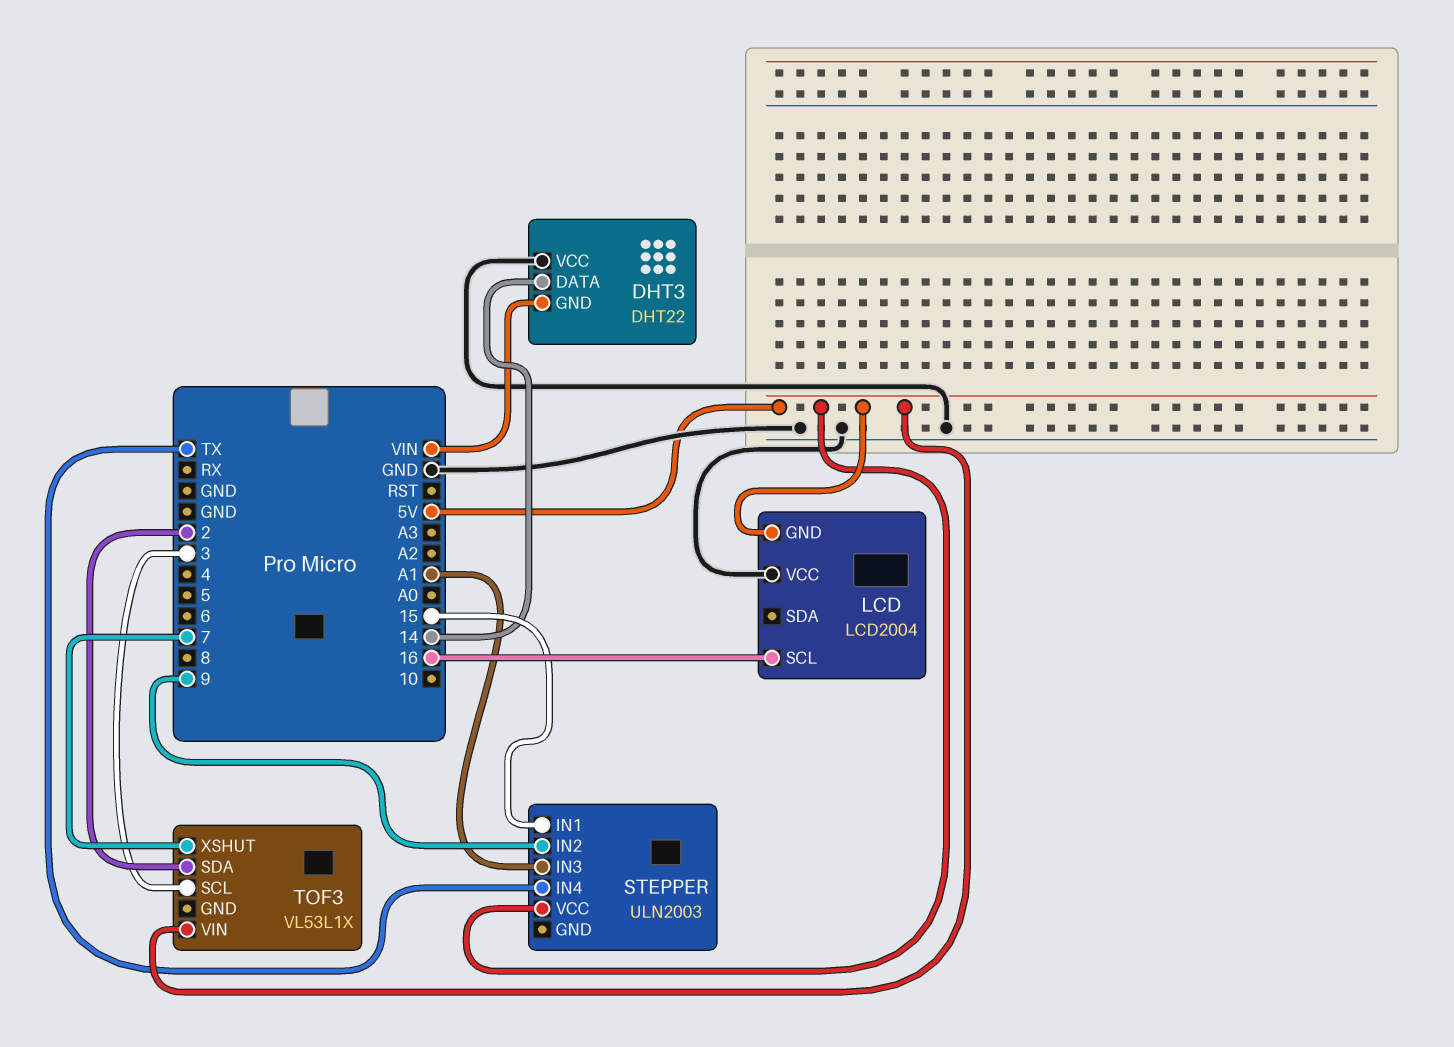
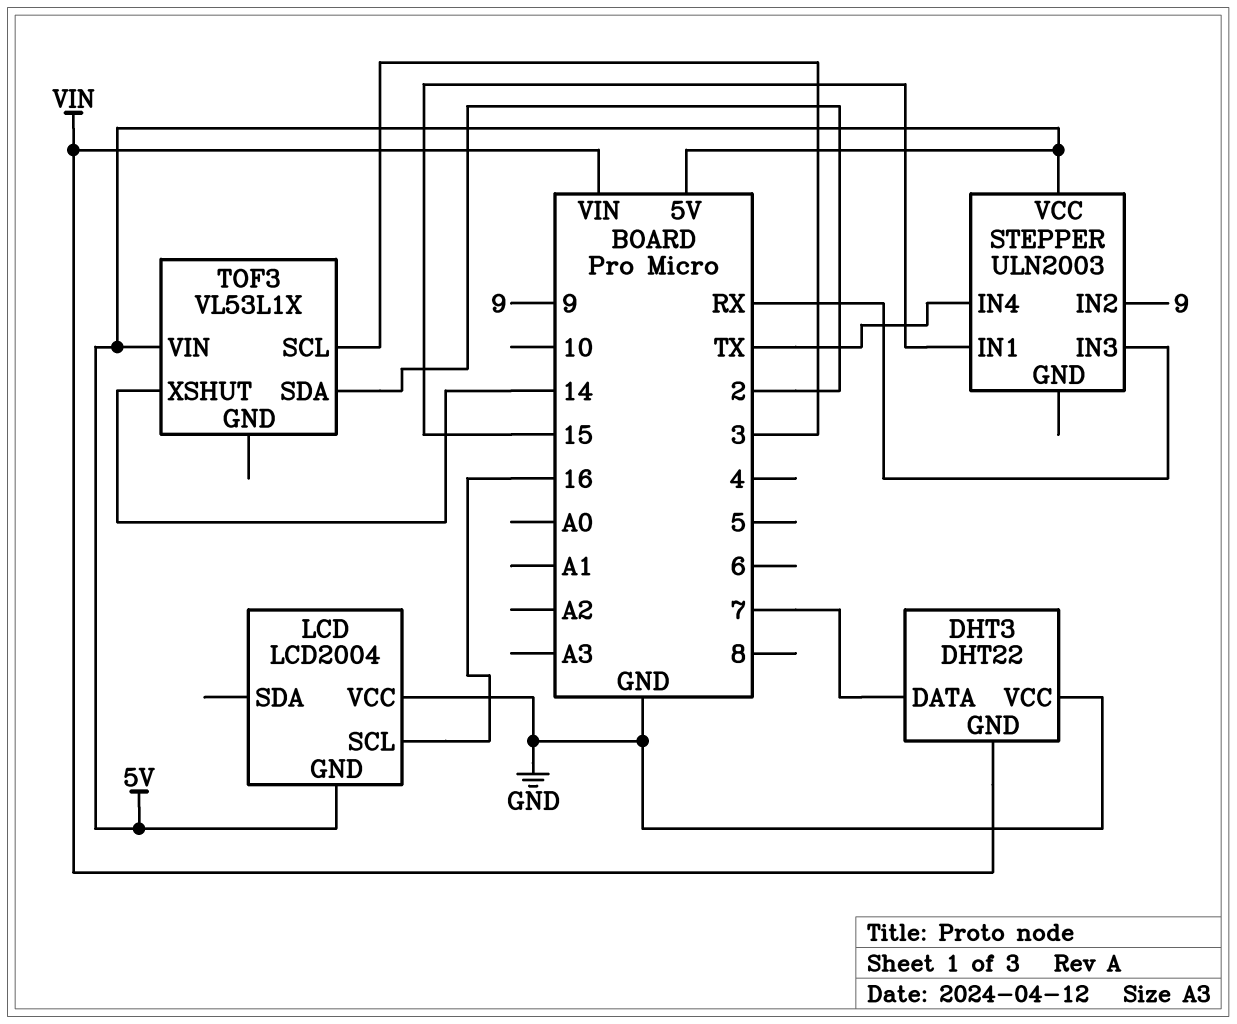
DHT3 pin DATA: 14 -> 7
STEPPER pin IN3: A1 -> RX
TOF3 pin XSHUT: 7 -> 14

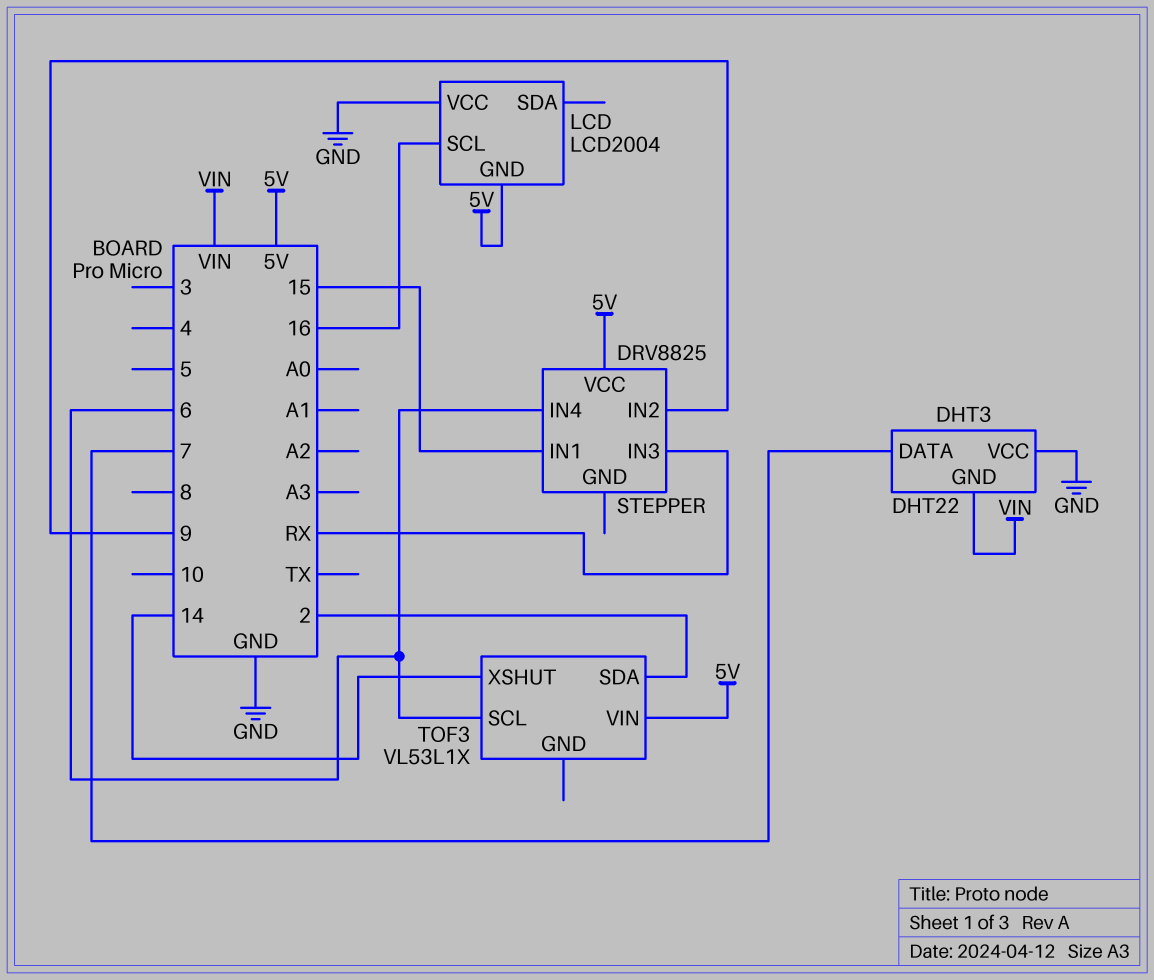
STEPPER: ULN2003 -> DRV8825
STEPPER pin IN4: TX -> 6
TOF3 pin SCL: 3 -> 6

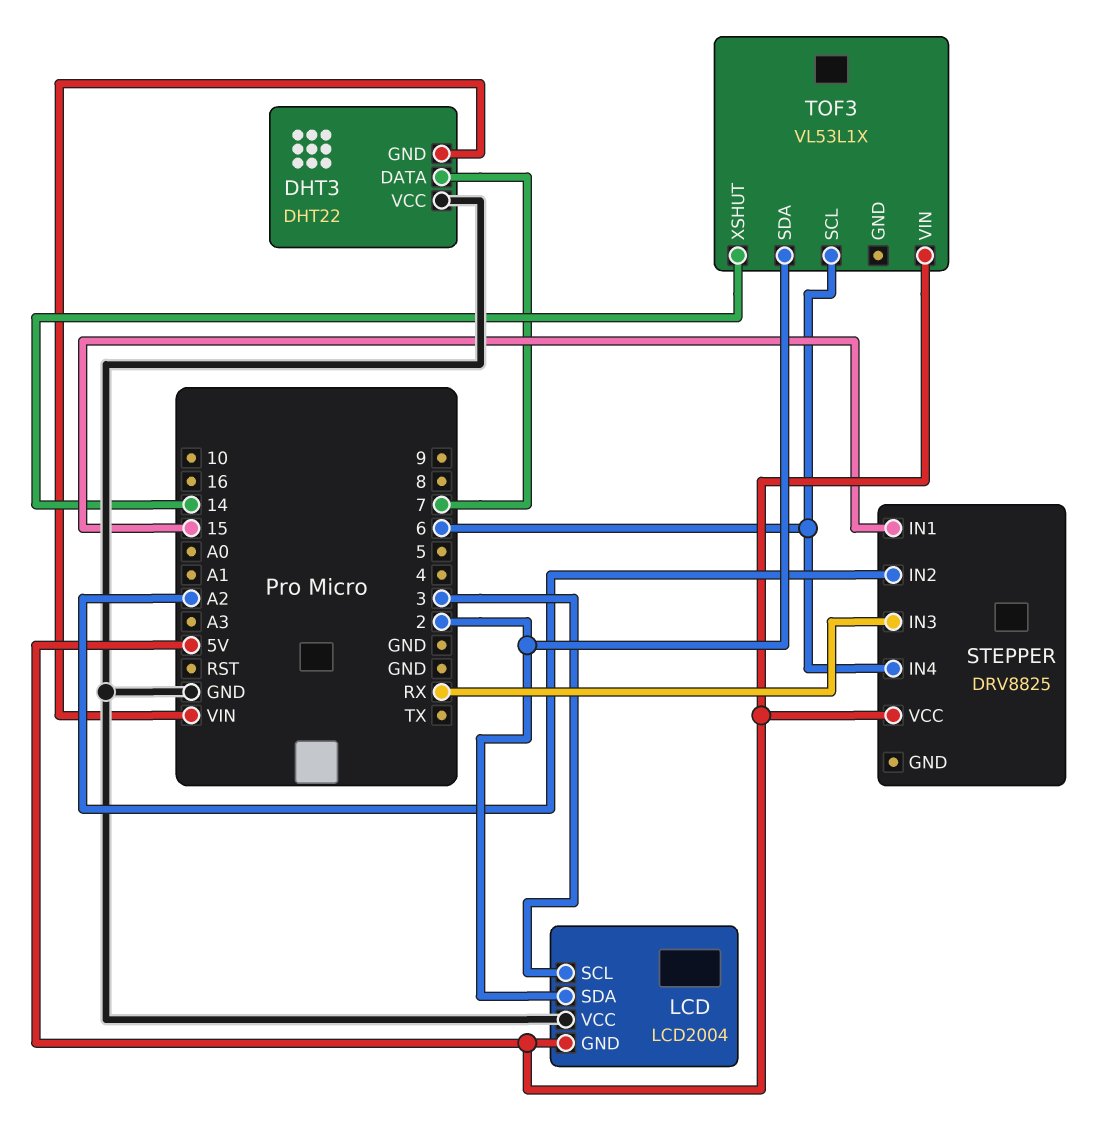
LCD pin SCL: 16 -> 3
LCD pin SDA: none -> 2
STEPPER pin IN2: 9 -> A2

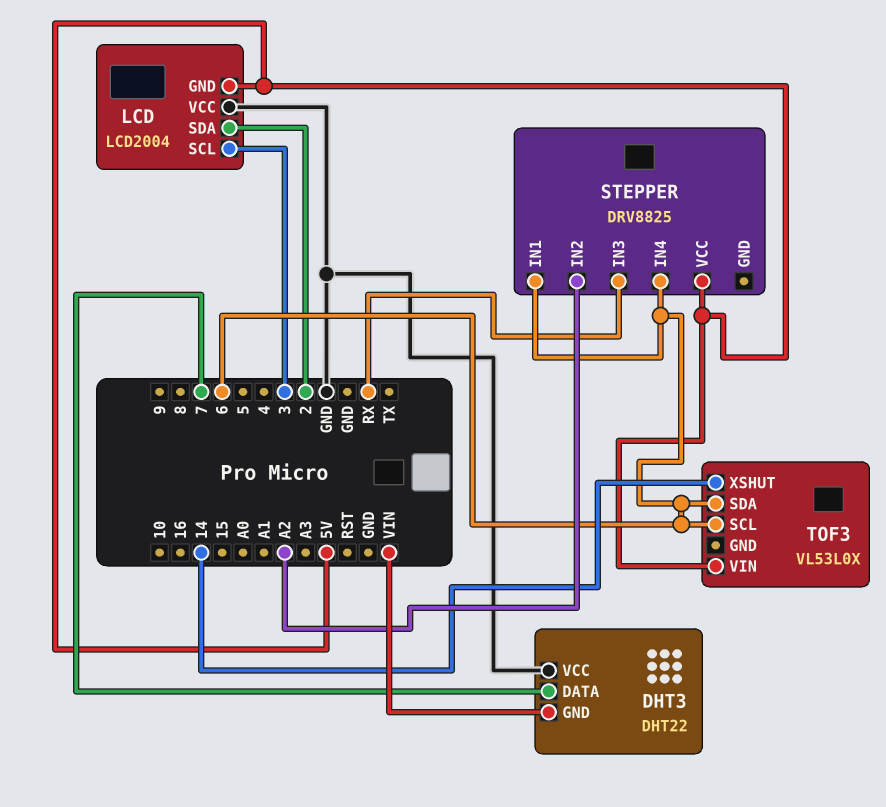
STEPPER pin IN1: 15 -> 6
TOF3: VL53L1X -> VL53L0X
TOF3 pin SDA: 2 -> 6

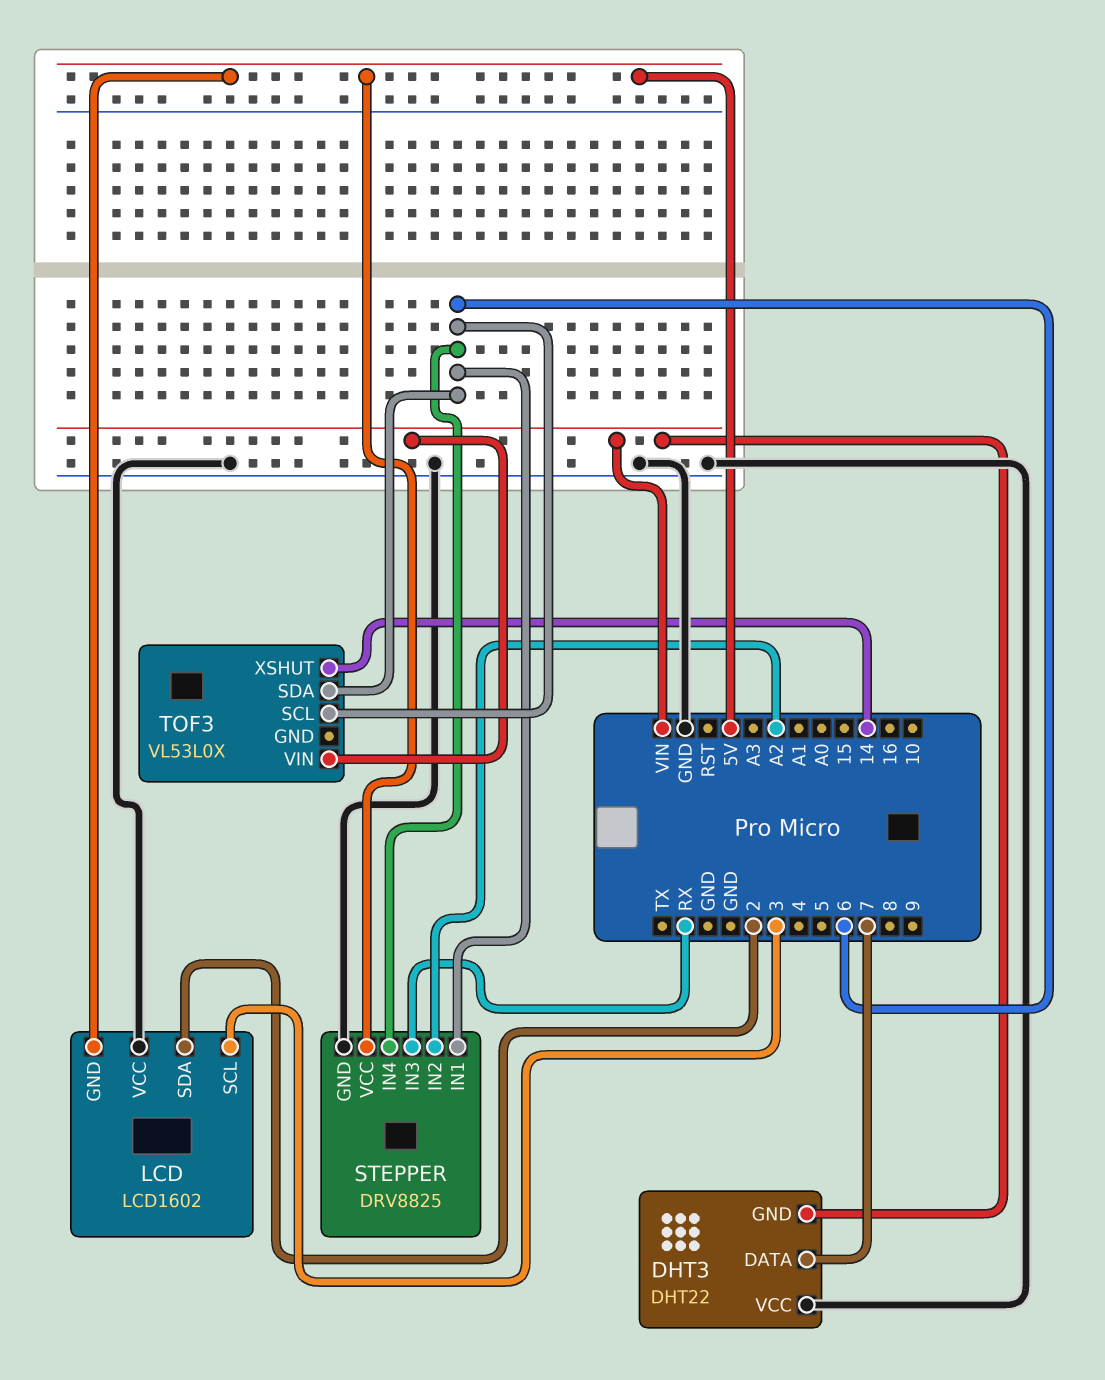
LCD: LCD2004 -> LCD1602
STEPPER pin GND: none -> GND
TOF3 pin VIN: 5V -> VIN

